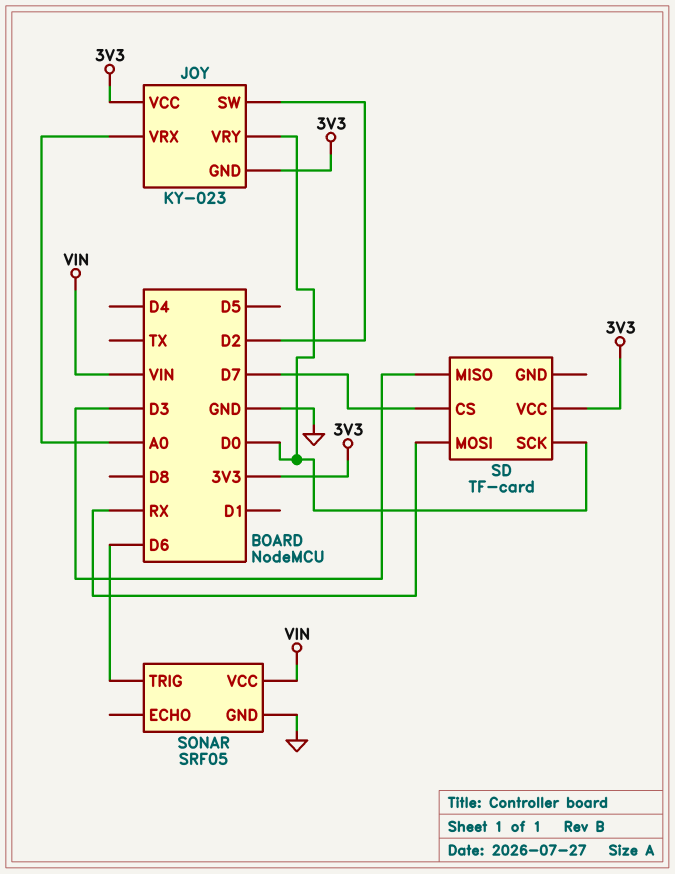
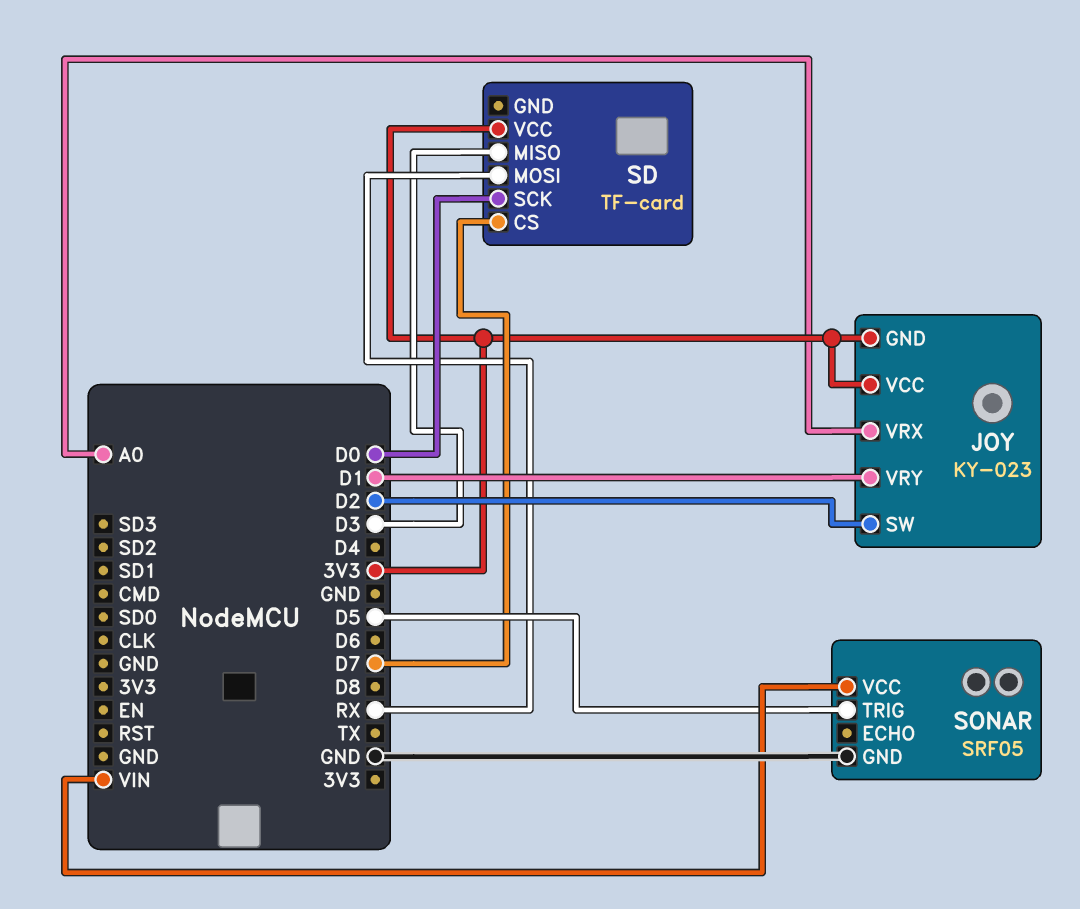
JOY pin VRY: D0 -> D1
SONAR pin TRIG: D6 -> D5

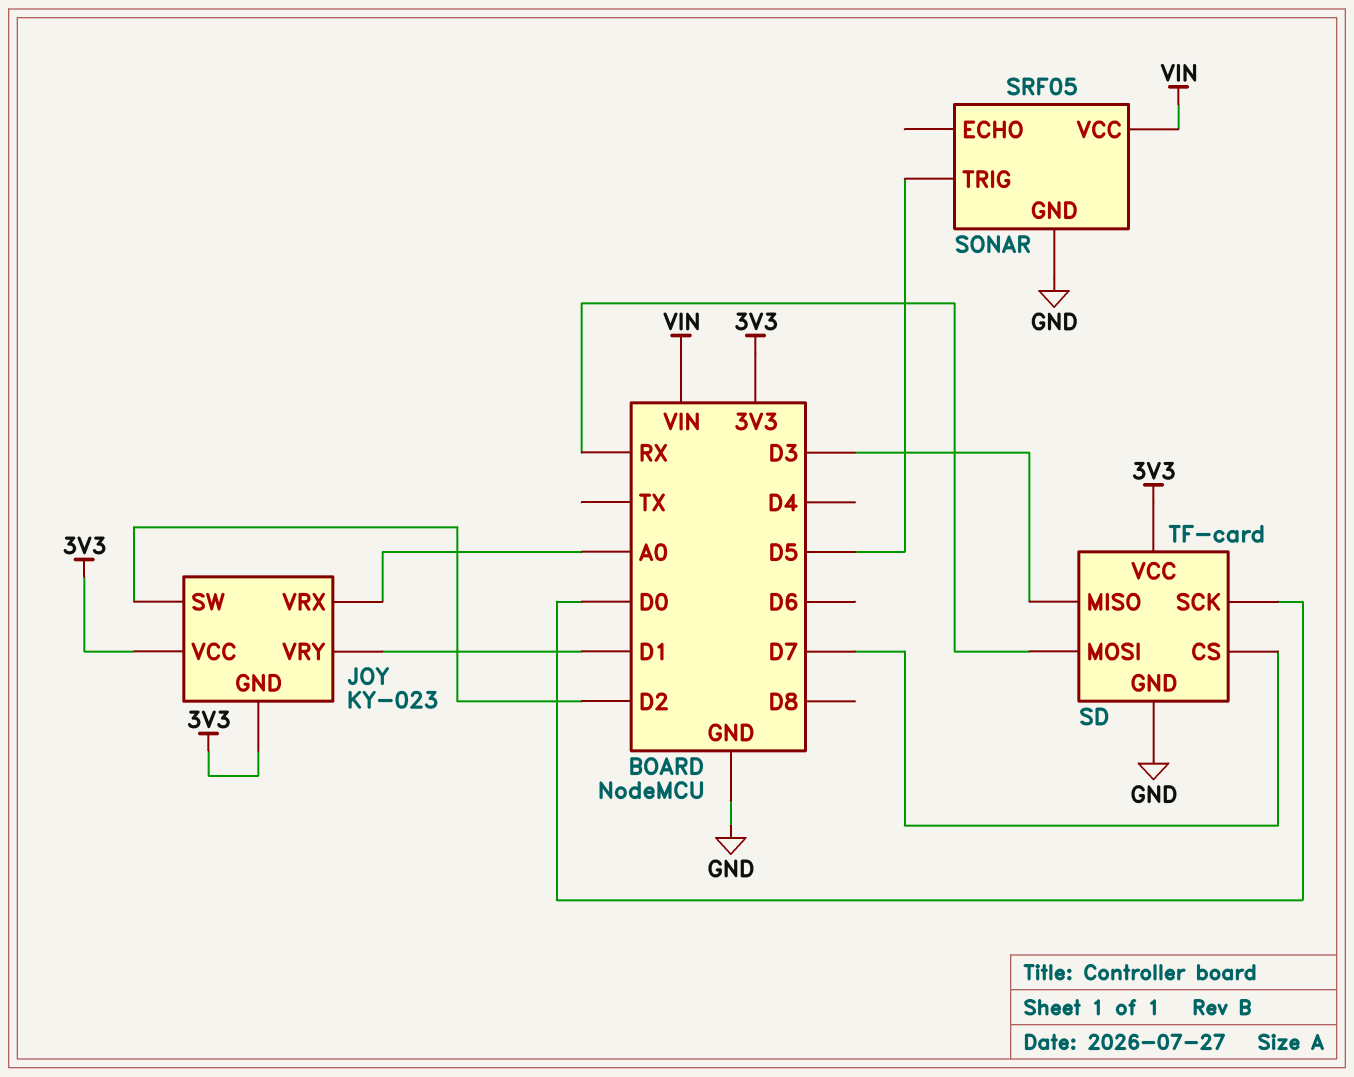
SD pin GND: none -> GND

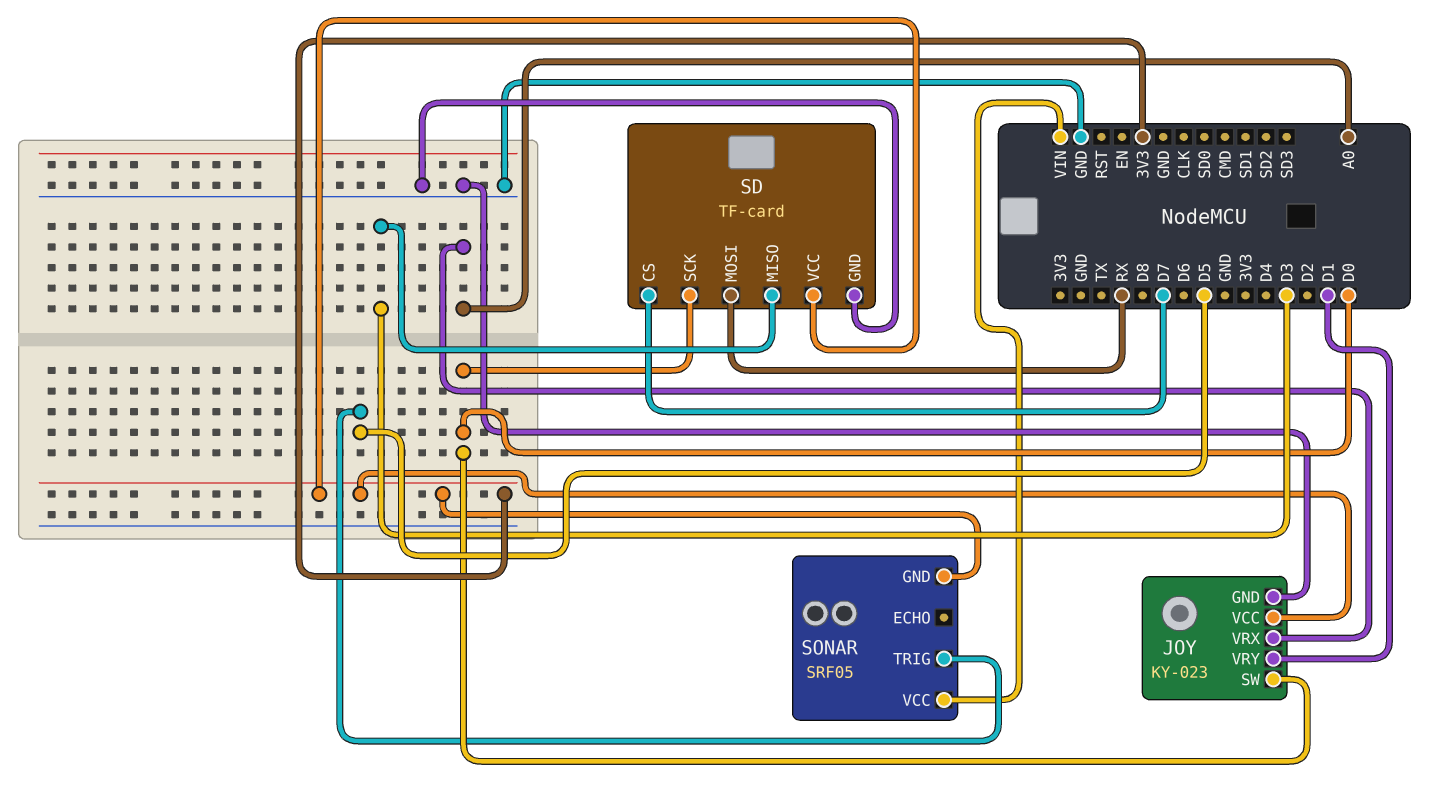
JOY pin GND: 3V3 -> GND
JOY pin SW: D2 -> D0
SONAR pin GND: GND -> 3V3

